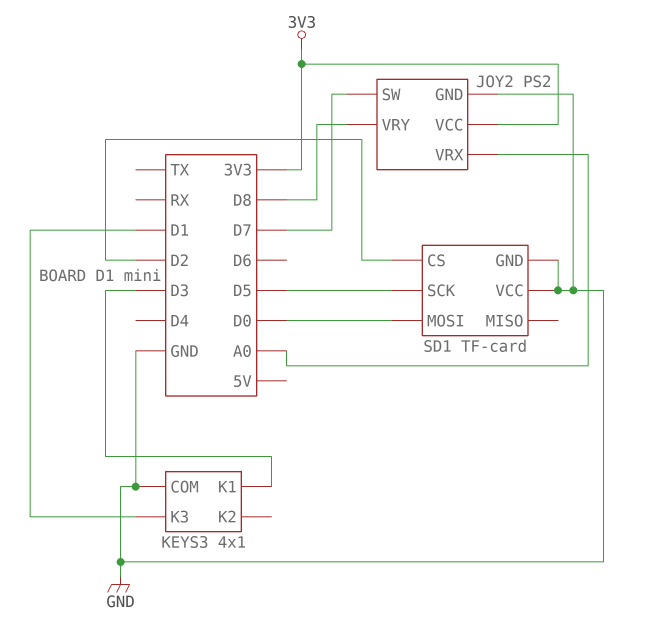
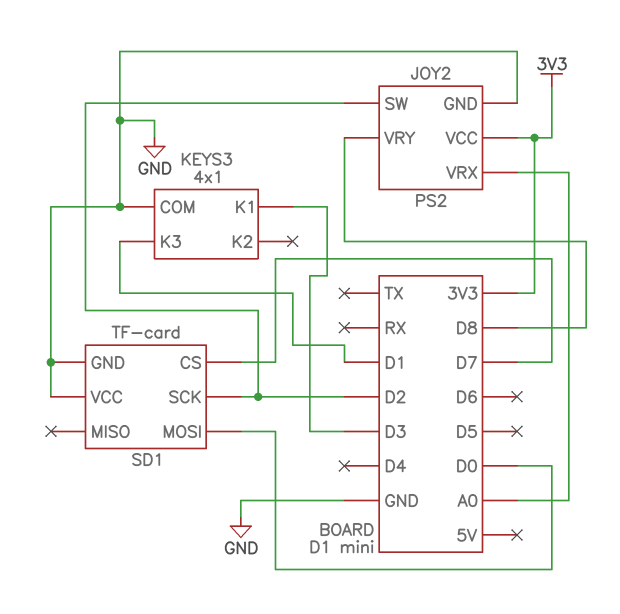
JOY2 pin SW: D7 -> D2
SD1 pin CS: D2 -> D7
SD1 pin SCK: D5 -> D2

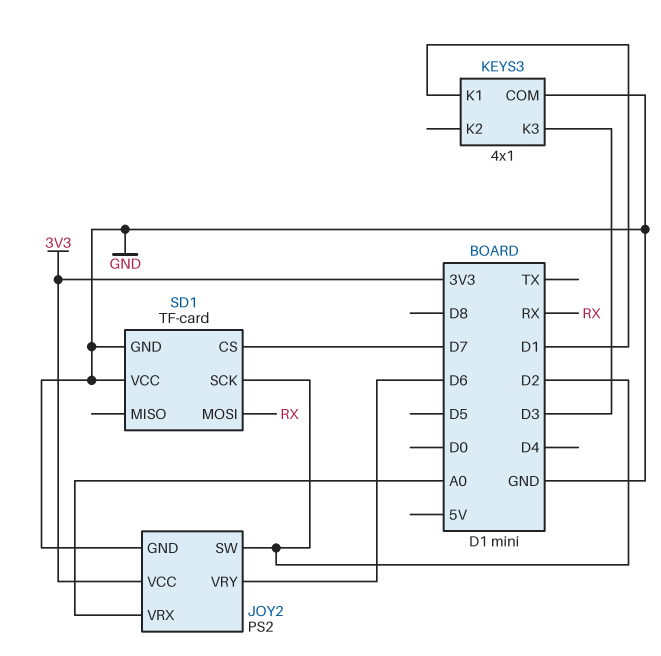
JOY2 pin VRY: D8 -> D6
KEYS3 pin K1: D3 -> D1
KEYS3 pin K3: D1 -> D3
SD1 pin MOSI: D0 -> RX

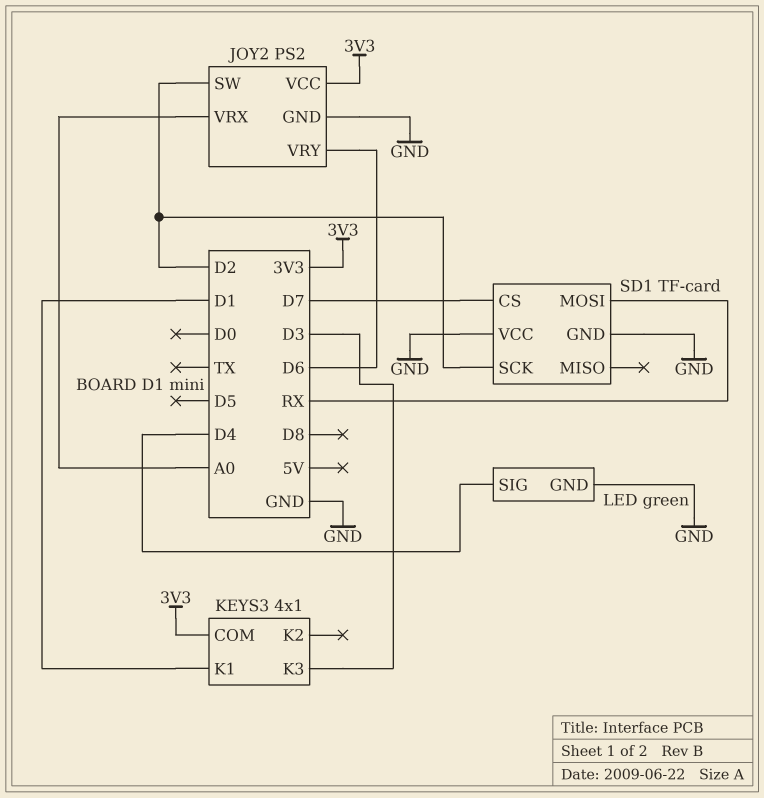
KEYS3 pin COM: GND -> 3V3
LED: none -> green
LED pin GND: none -> GND
LED pin SIG: none -> D4

